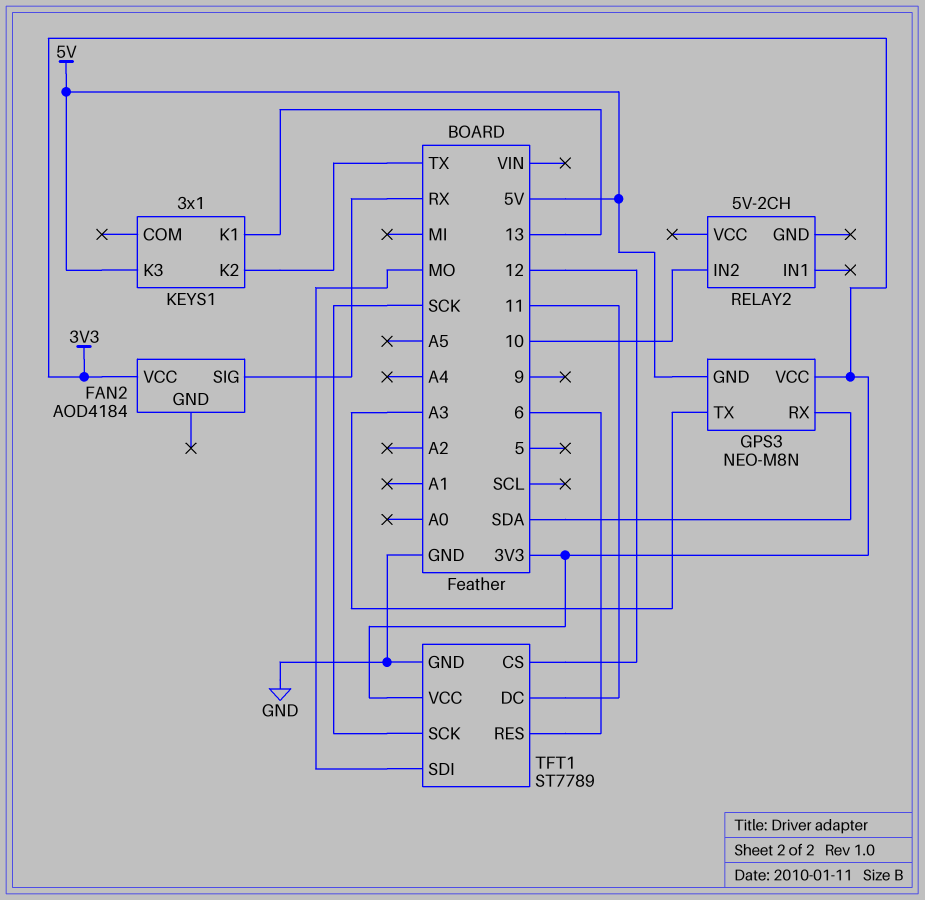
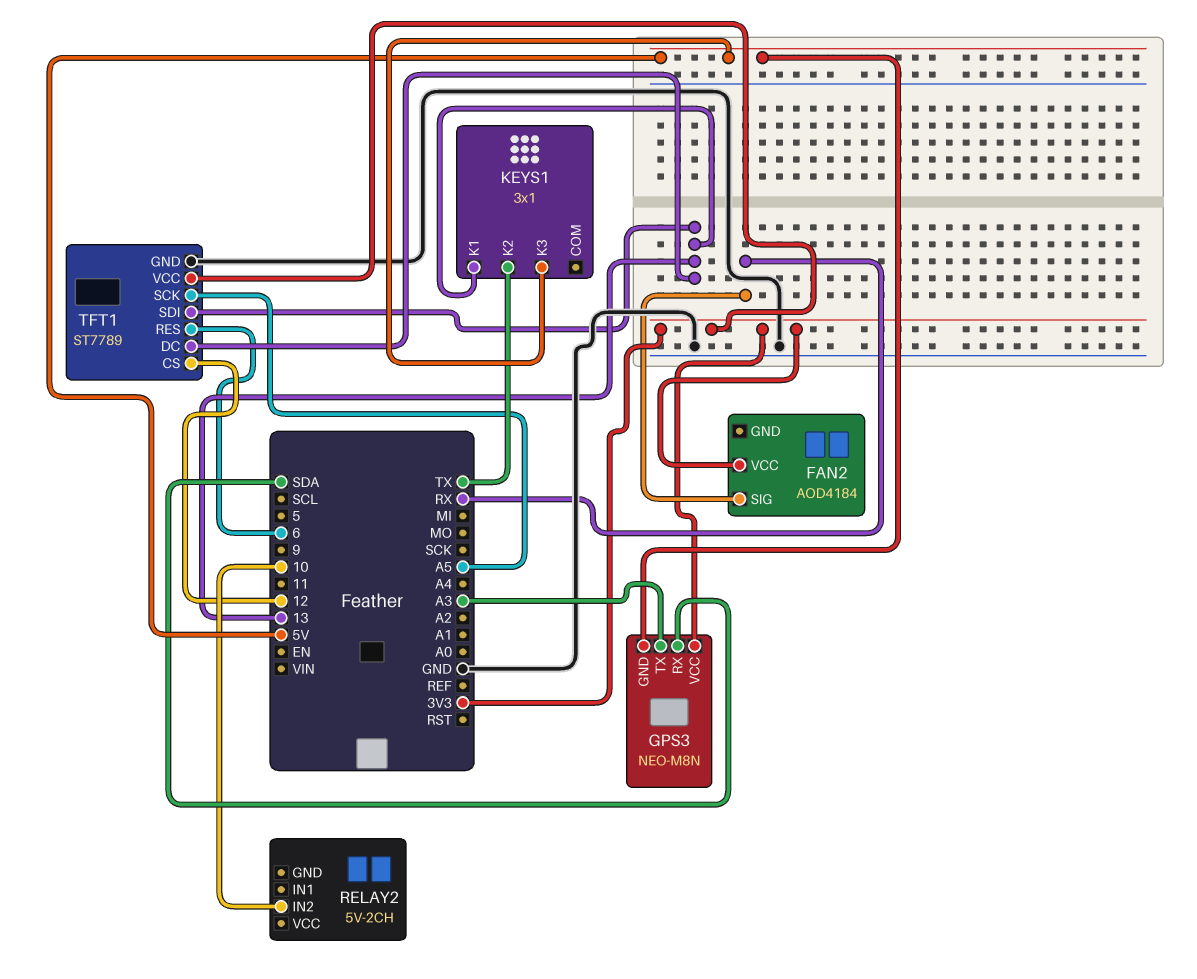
TFT1 pin DC: 11 -> 13
TFT1 pin SCK: SCK -> A5
TFT1 pin SDI: MO -> 13

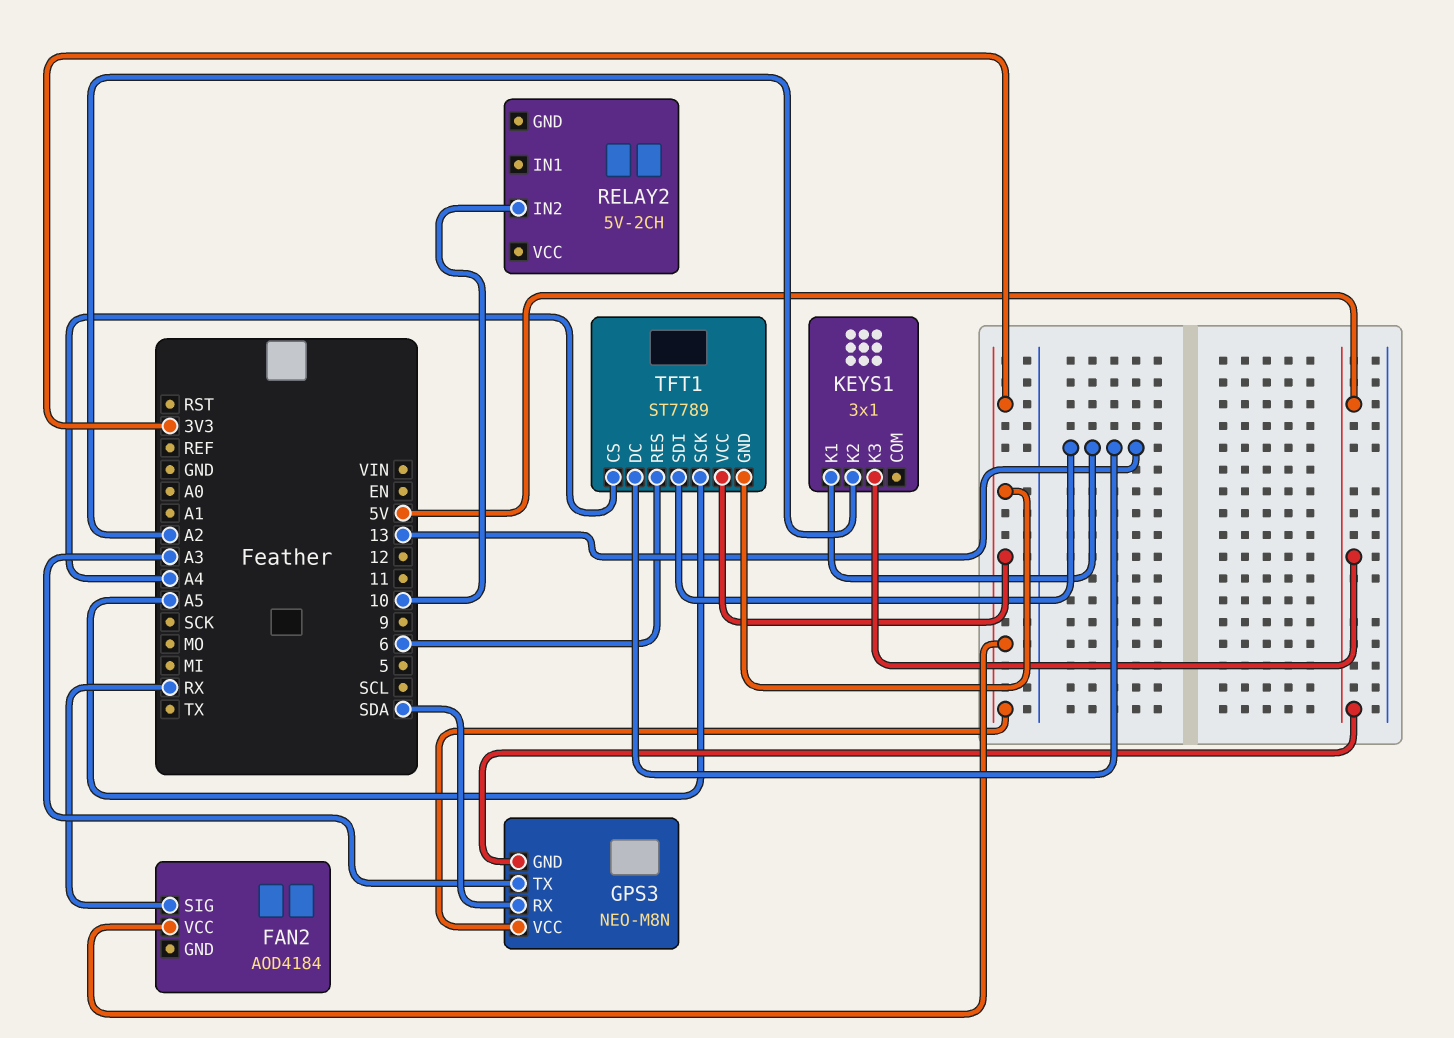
KEYS1 pin K2: TX -> A2
TFT1 pin CS: 12 -> A4
TFT1 pin GND: GND -> 3V3

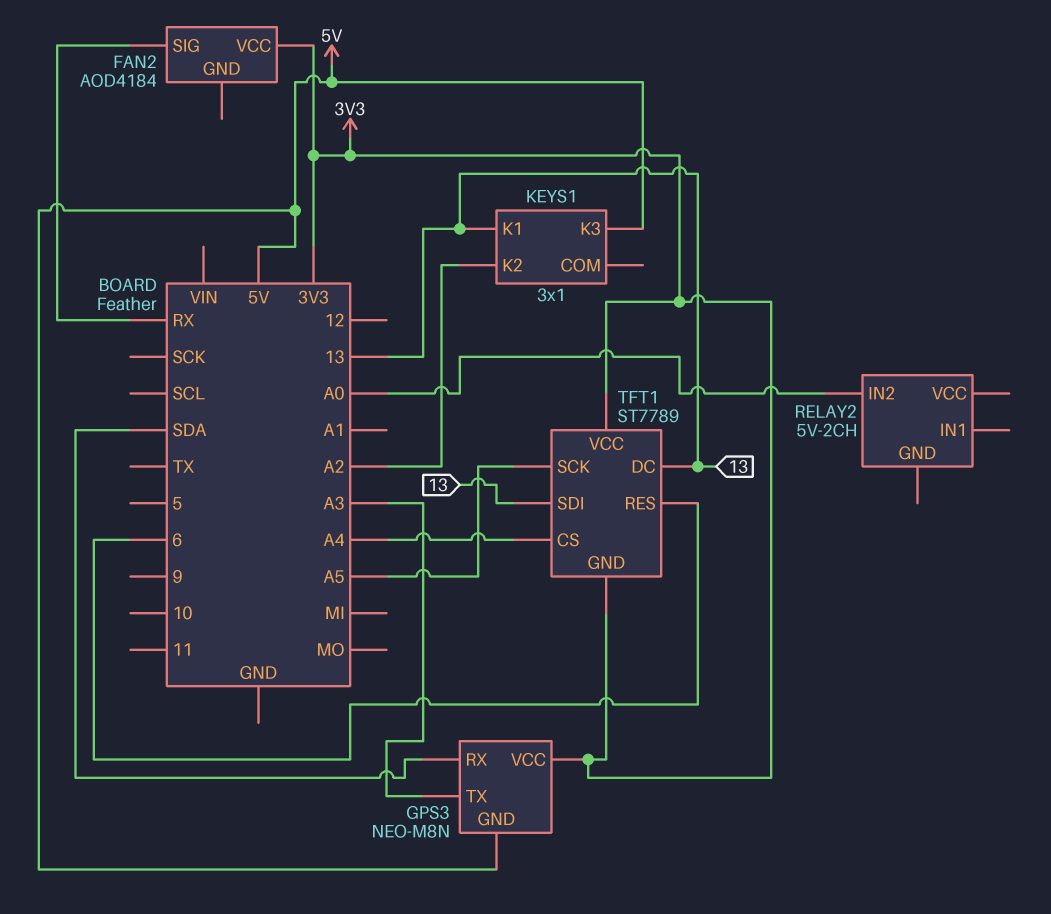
RELAY2 pin IN2: 10 -> A0

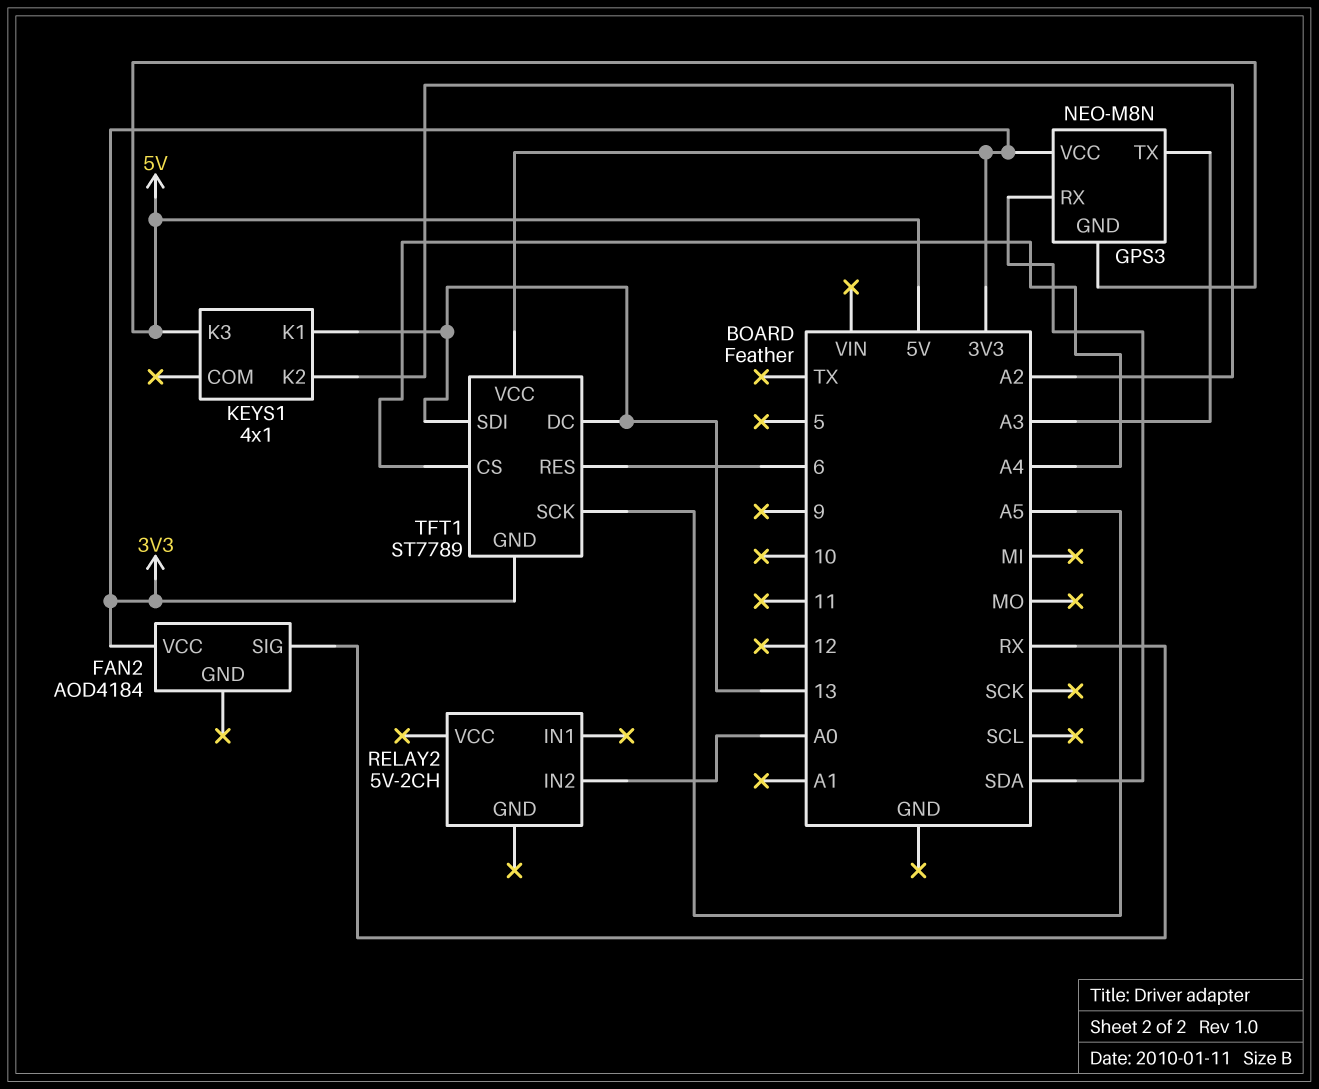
KEYS1: 3x1 -> 4x1

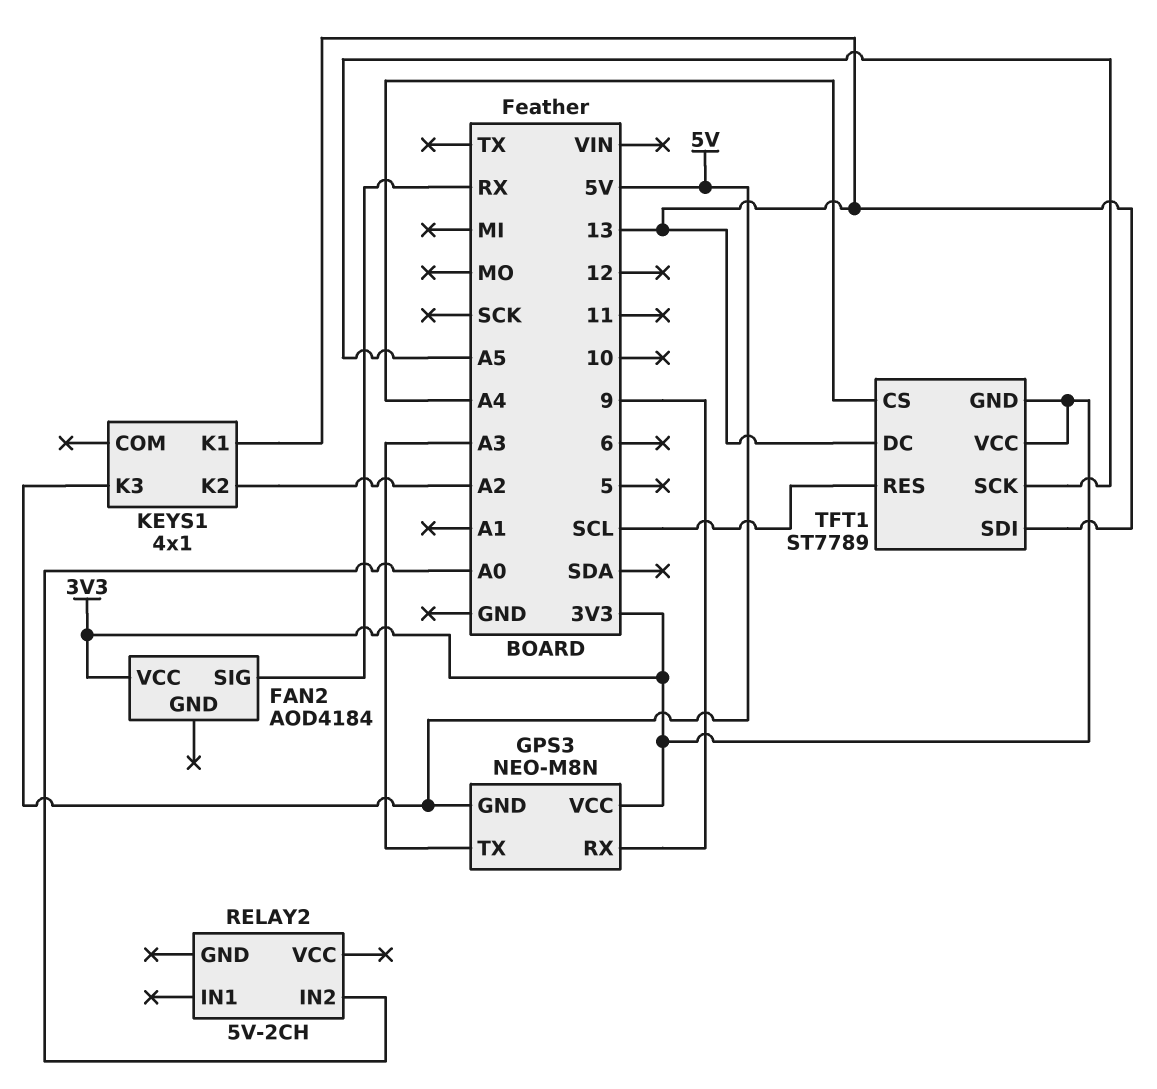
GPS3 pin RX: SDA -> 9
TFT1 pin RES: 6 -> SCL

